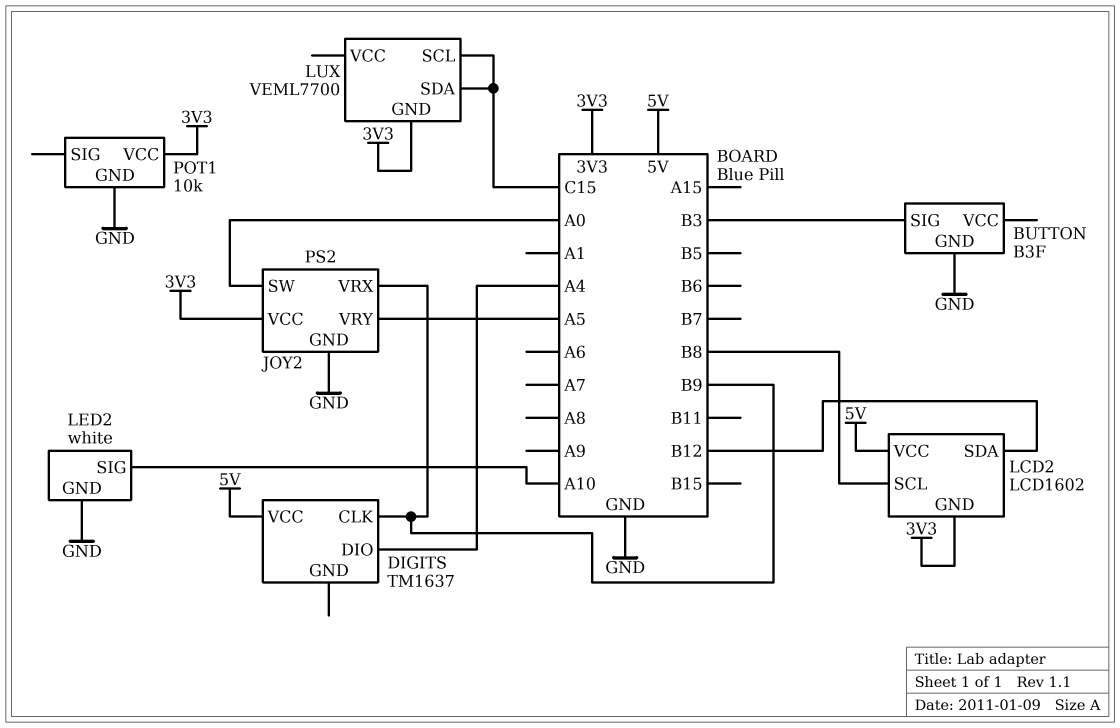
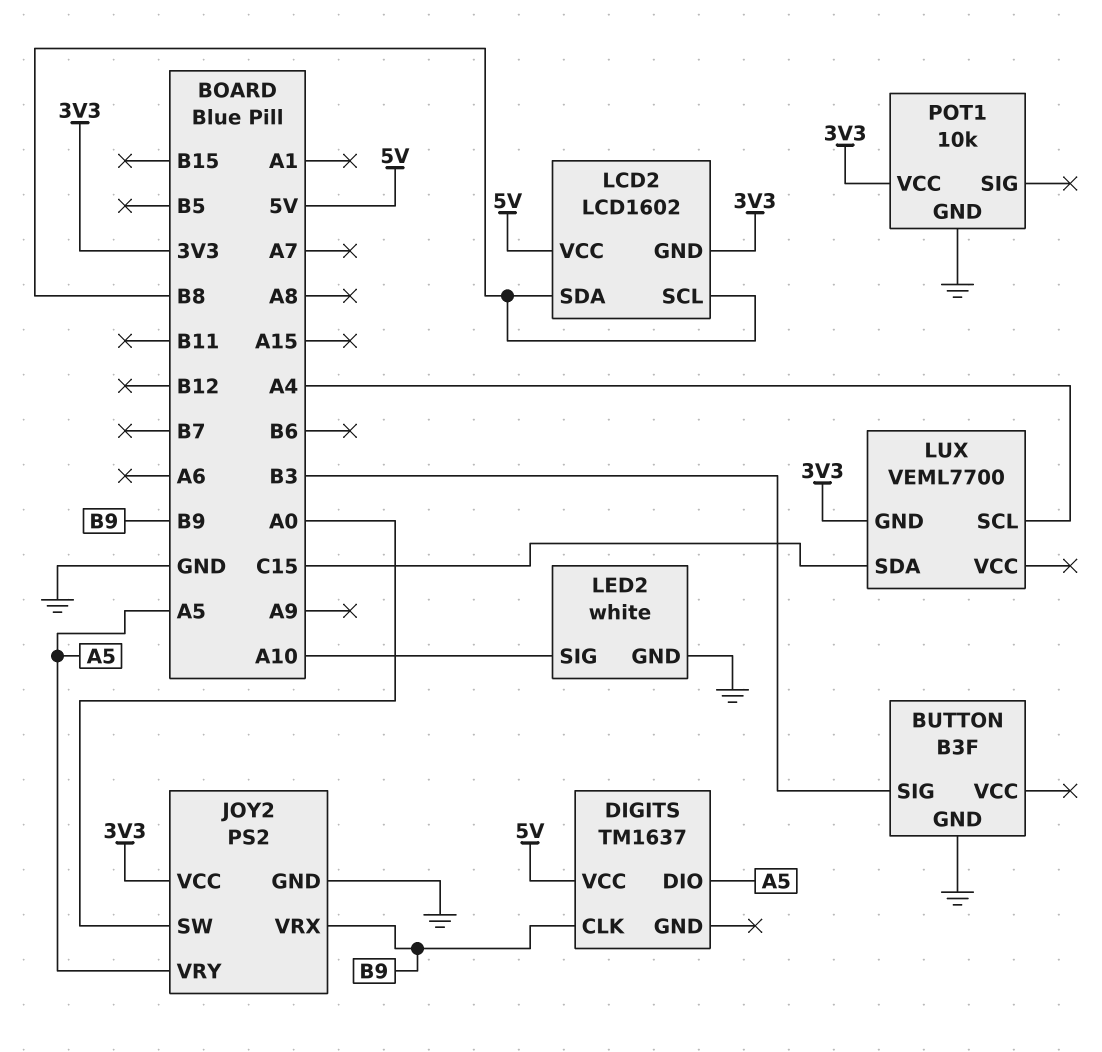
DIGITS pin DIO: A4 -> A5
LCD2 pin SDA: B12 -> B8
LUX pin SCL: C15 -> A4

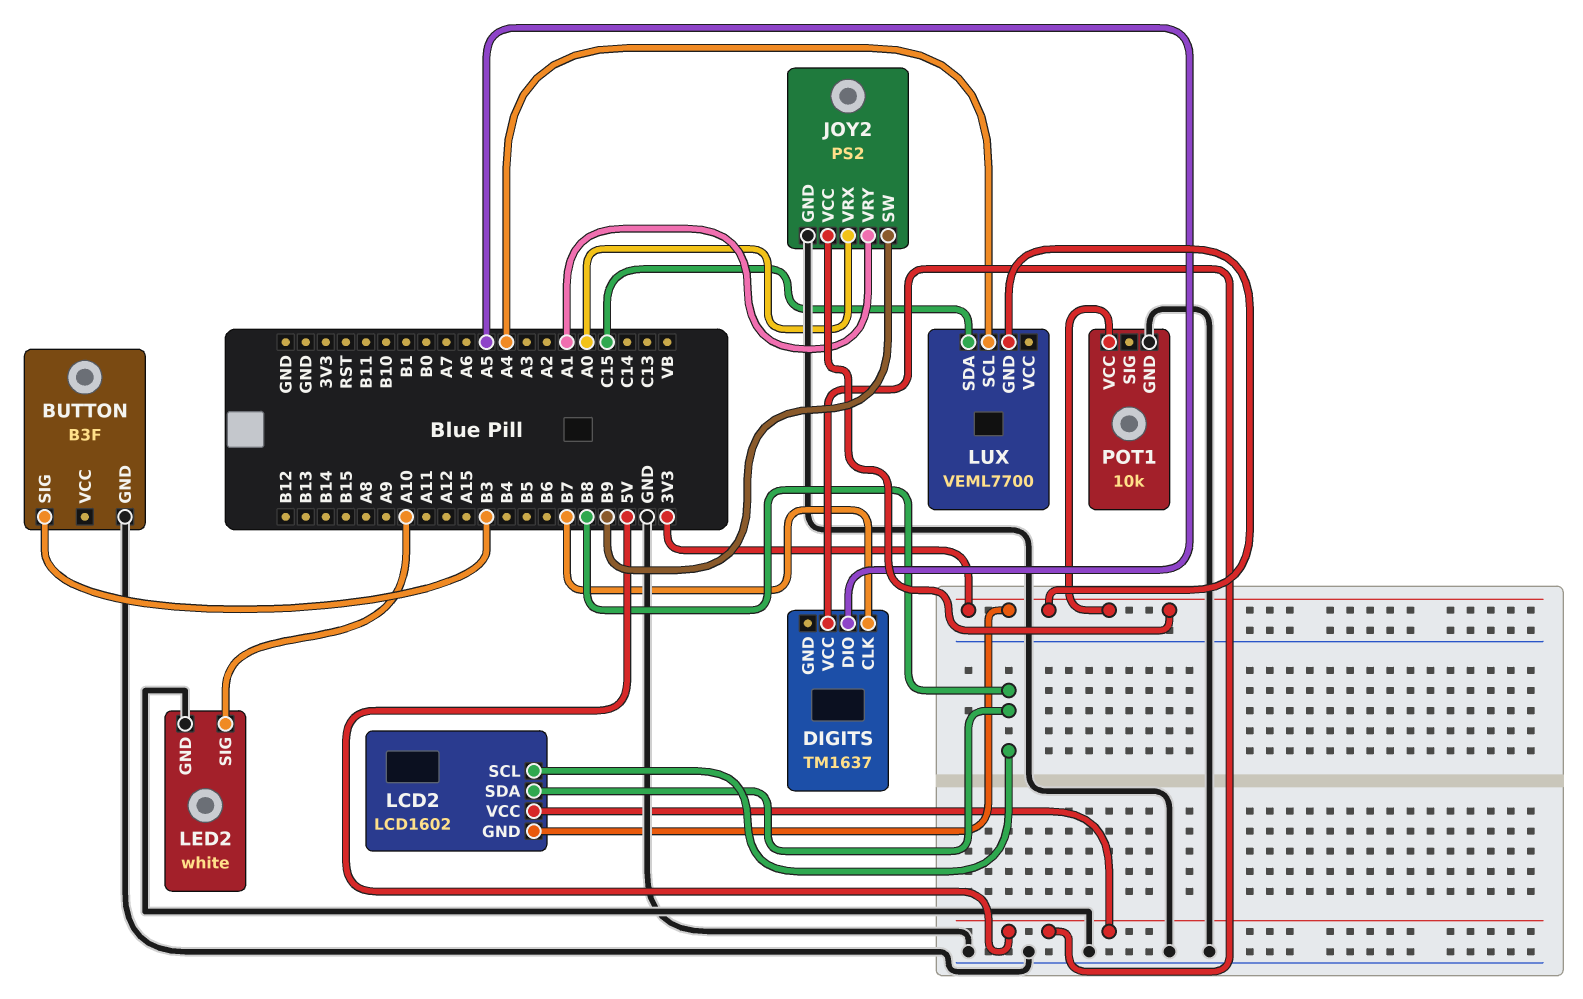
DIGITS pin CLK: B9 -> B7
JOY2 pin SW: A0 -> B9
JOY2 pin VRX: B9 -> A0
JOY2 pin VRY: A5 -> A1

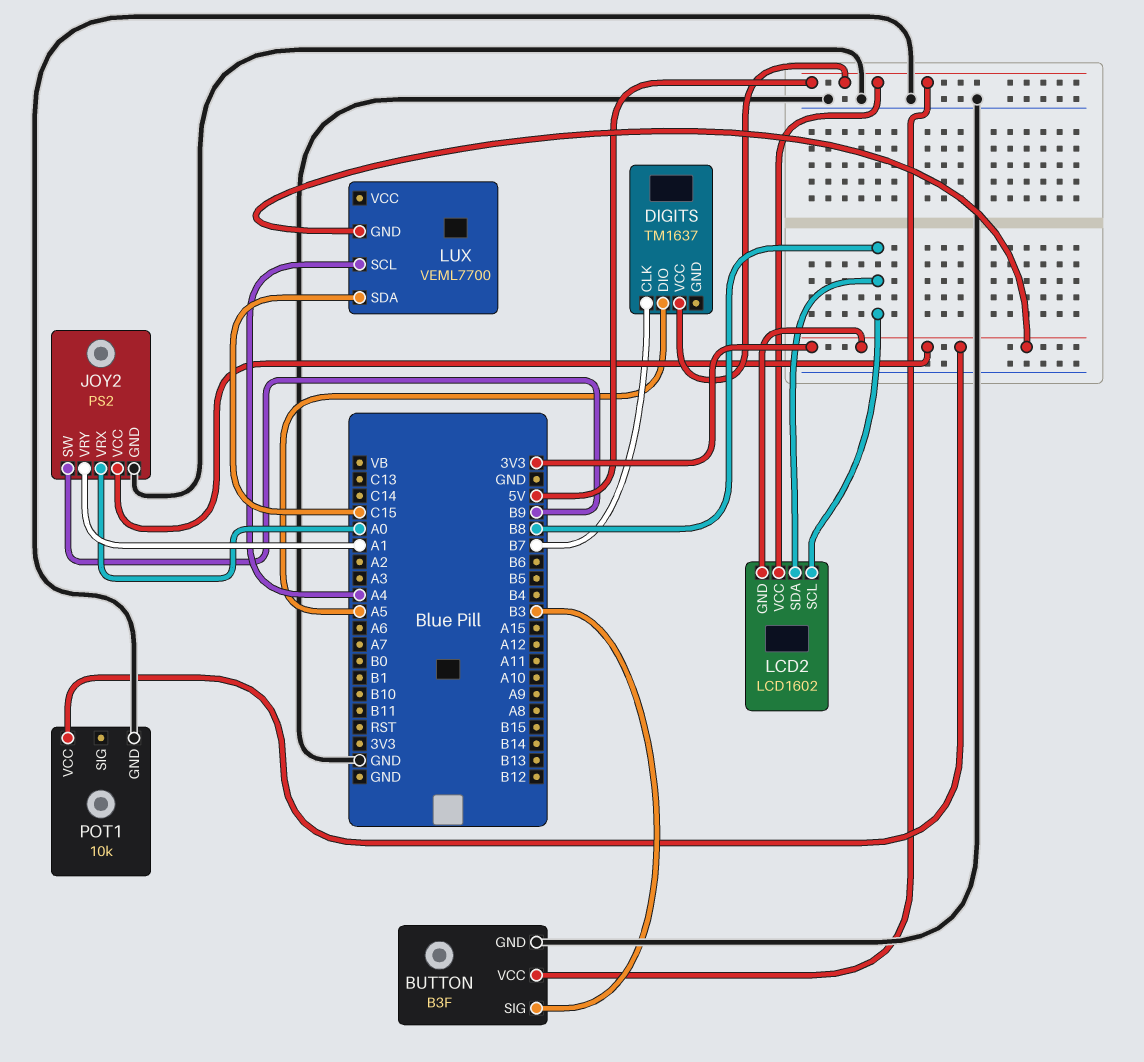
BUTTON pin VCC: none -> 5V
LED2: white -> none
LED2 pin GND: GND -> none
LED2 pin SIG: A10 -> none

